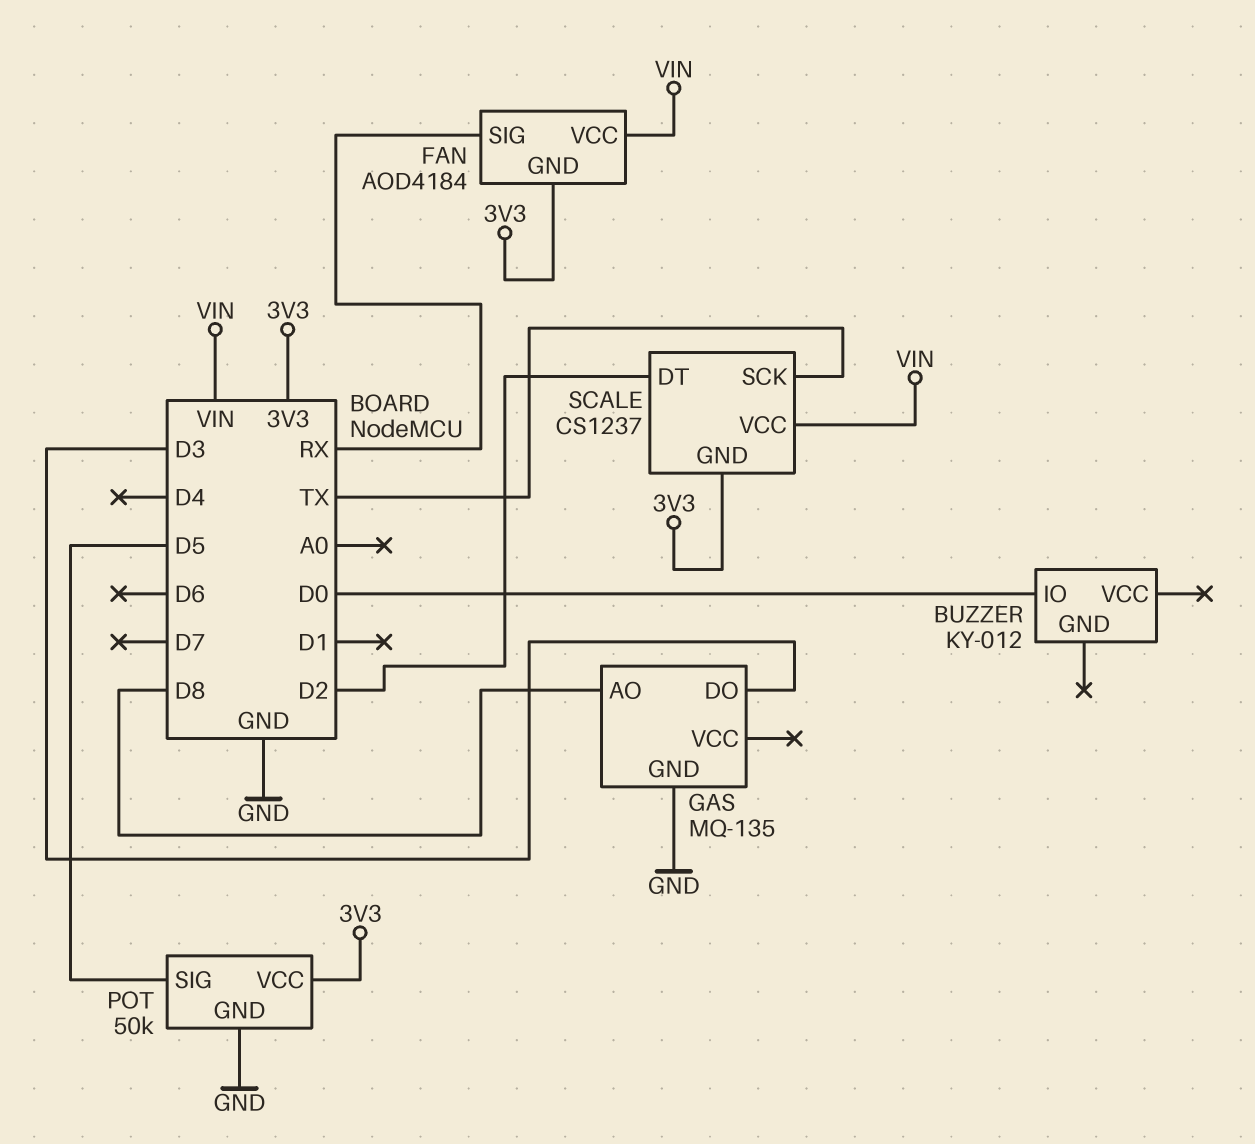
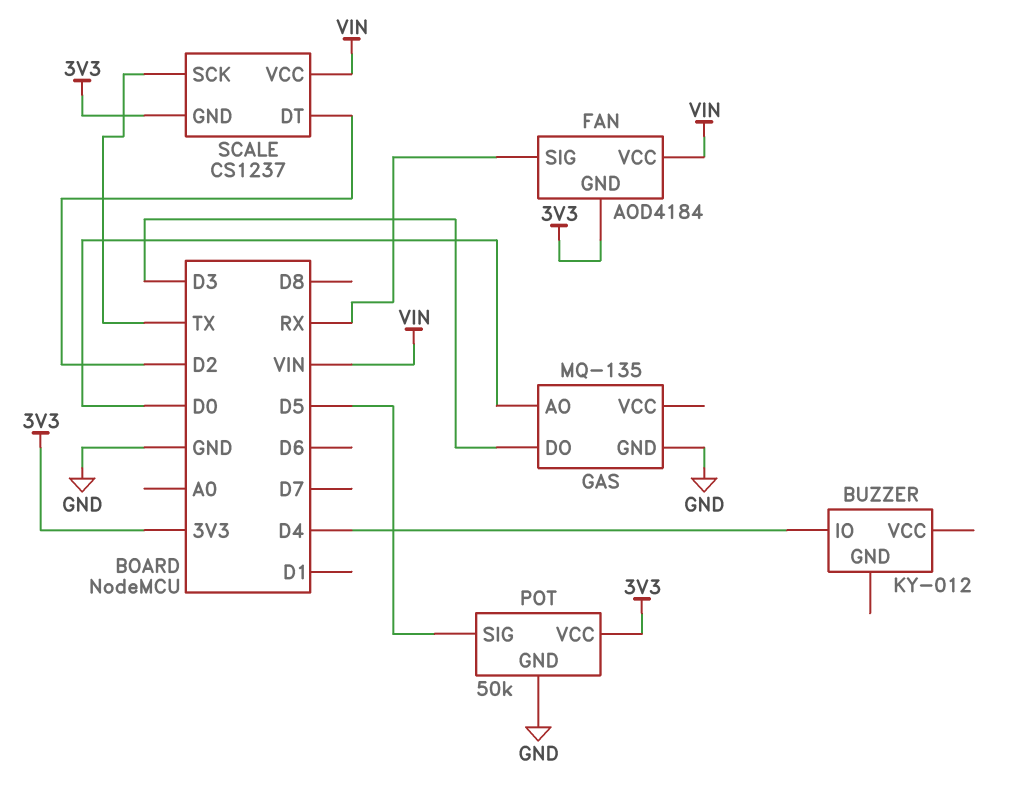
BUZZER pin IO: D0 -> D4
GAS pin AO: D8 -> D0

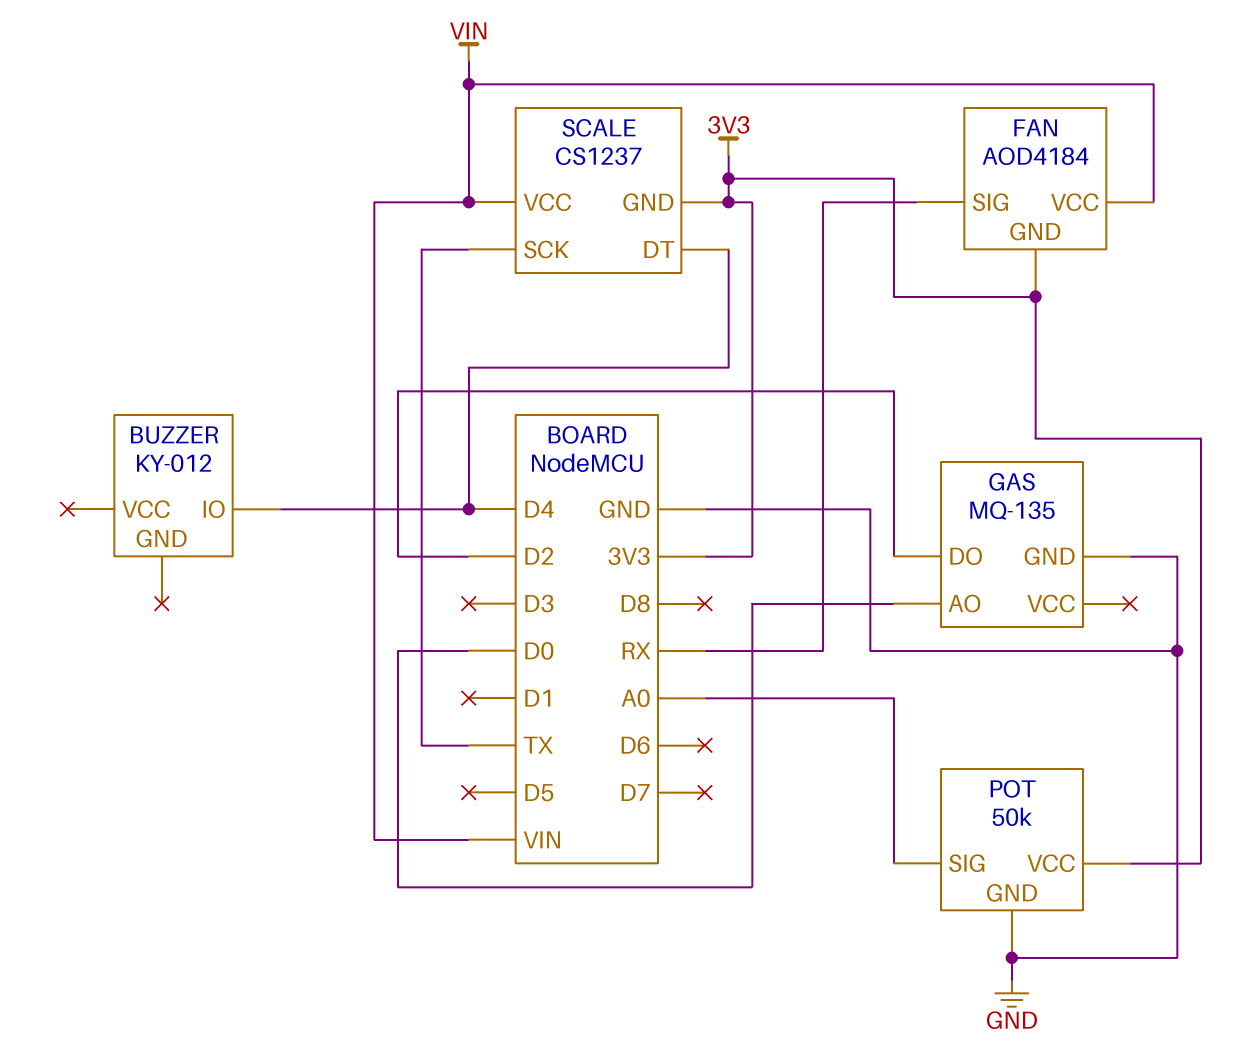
GAS pin DO: D3 -> D2
POT pin SIG: D5 -> A0
SCALE pin DT: D2 -> D4

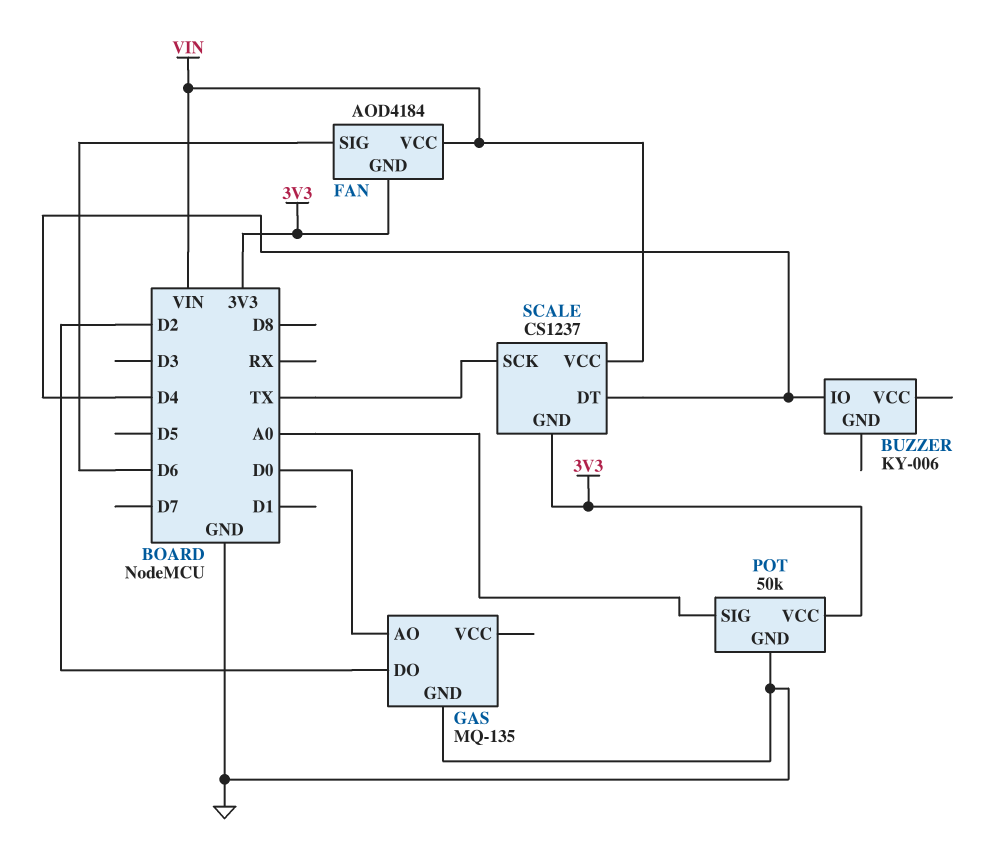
BUZZER: KY-012 -> KY-006
FAN pin SIG: RX -> D6

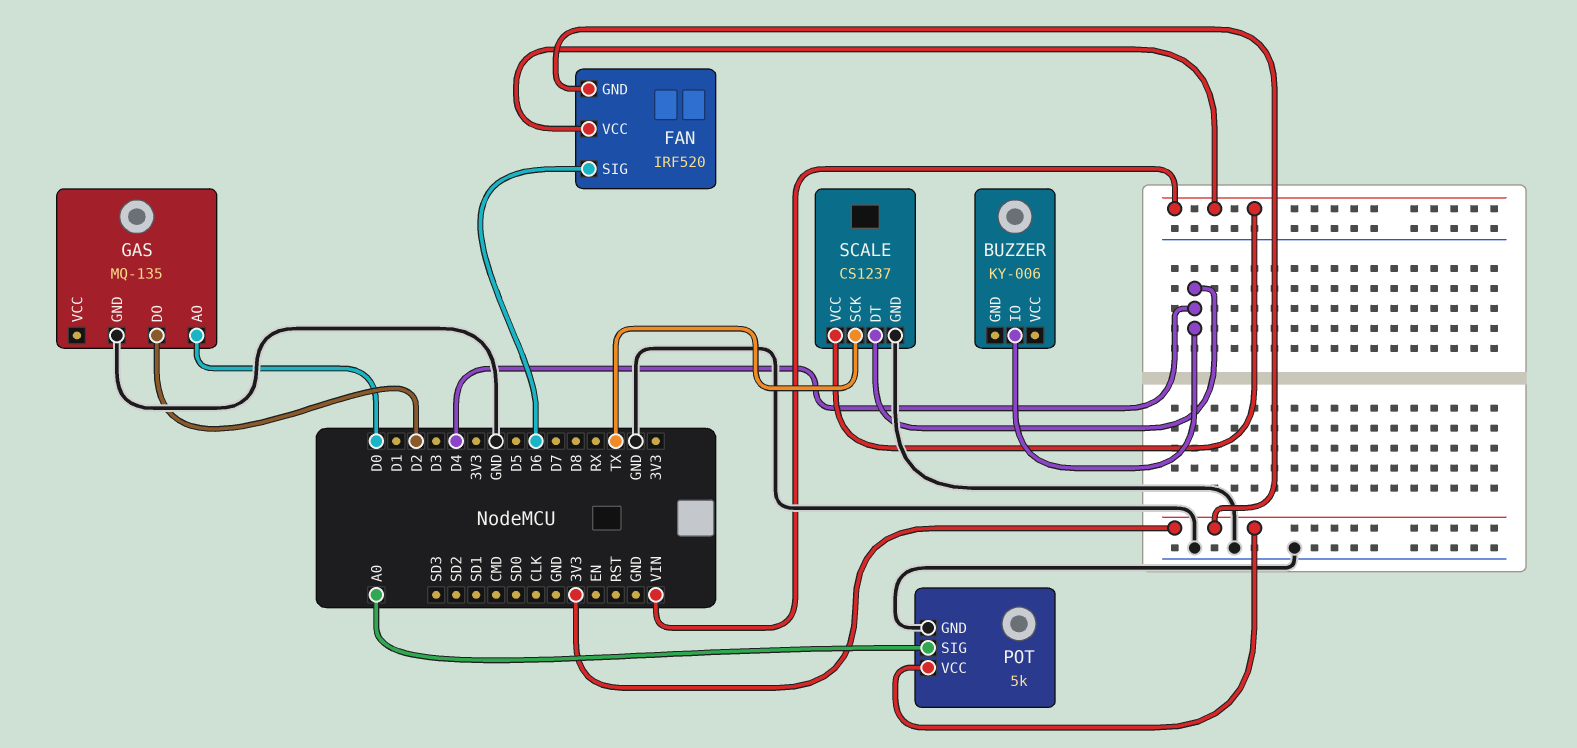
FAN: AOD4184 -> IRF520
POT: 50k -> 5k
SCALE pin GND: 3V3 -> GND

